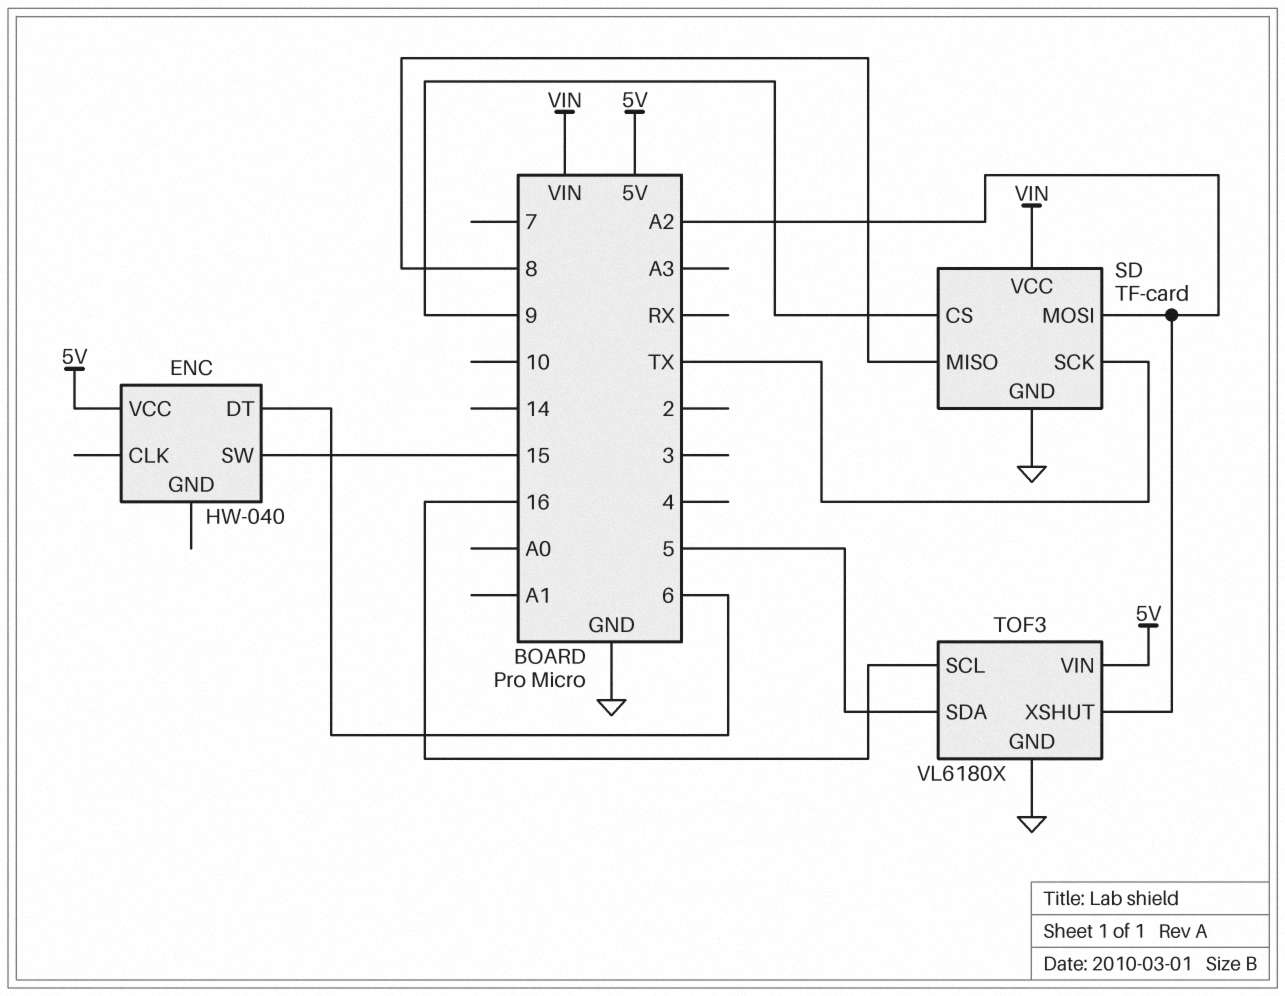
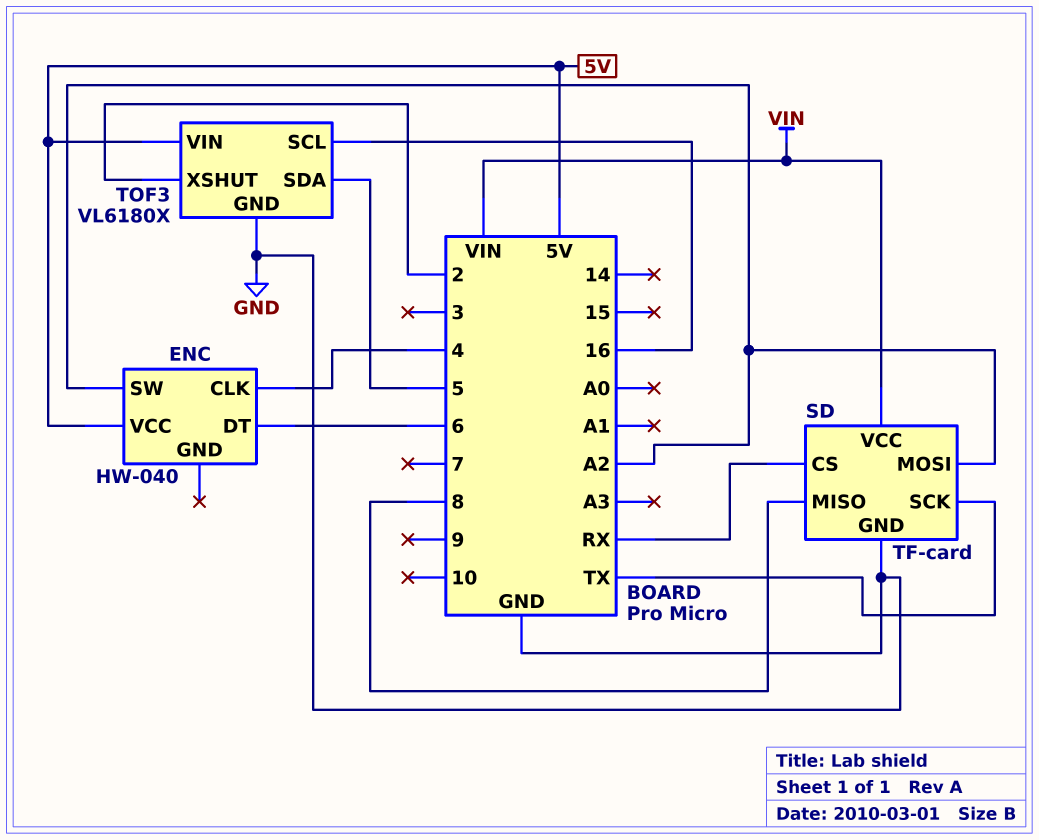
ENC pin CLK: none -> 4
ENC pin SW: 15 -> A2
SD pin CS: 9 -> RX
TOF3 pin XSHUT: A2 -> 2

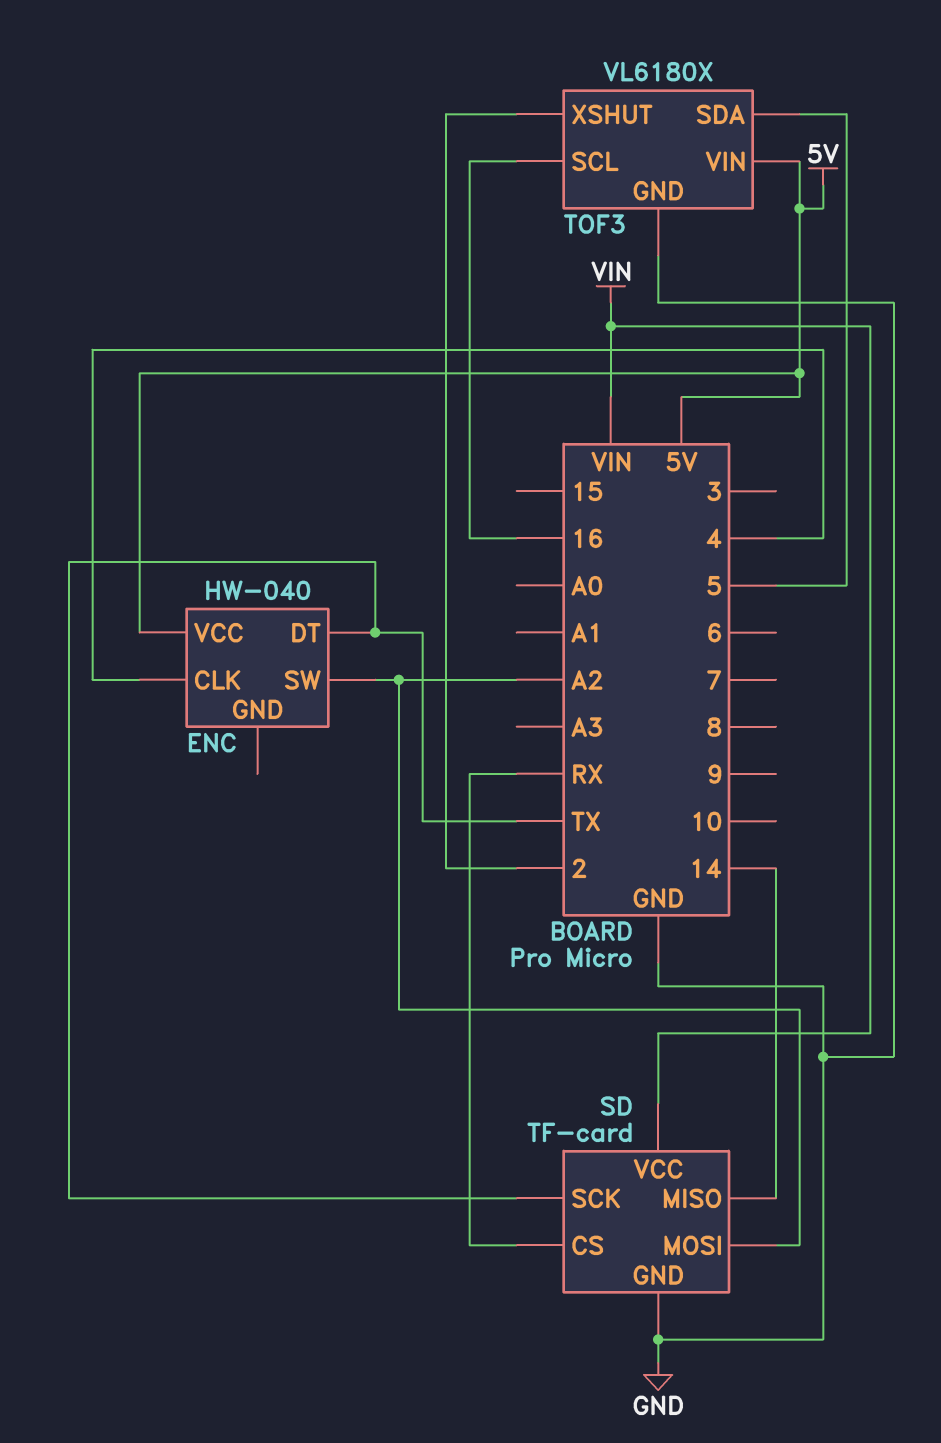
ENC pin DT: 6 -> TX
SD pin MISO: 8 -> 14

